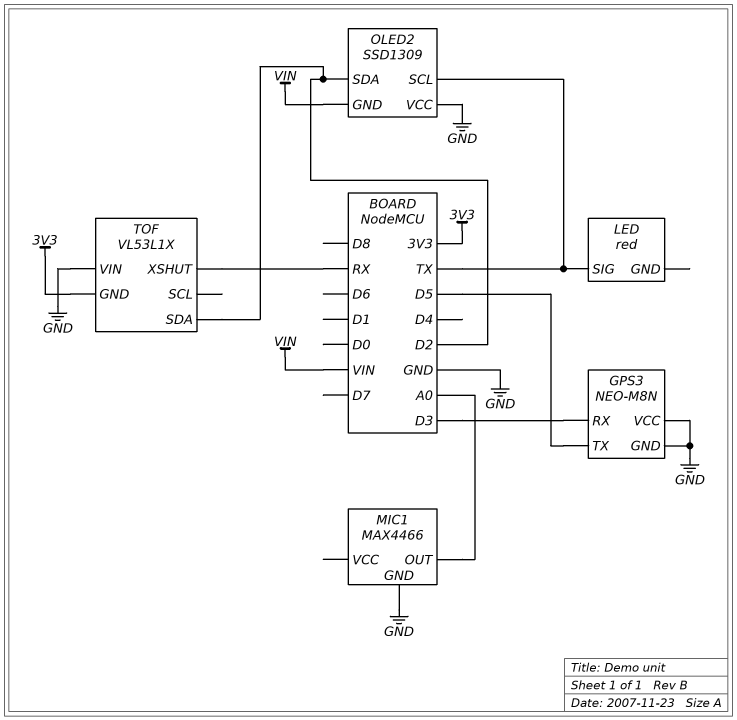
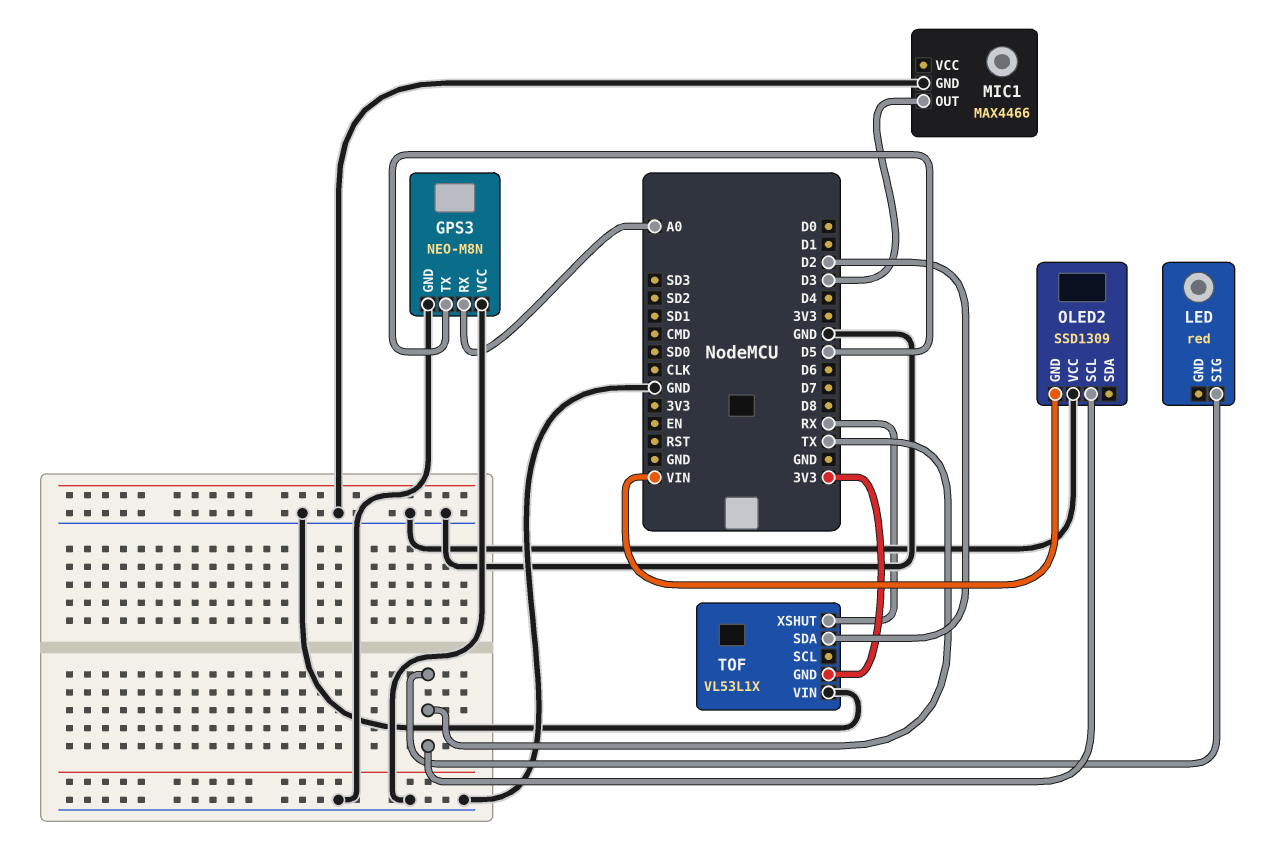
GPS3 pin RX: D3 -> A0
MIC1 pin OUT: A0 -> D3
OLED2 pin SDA: D2 -> none

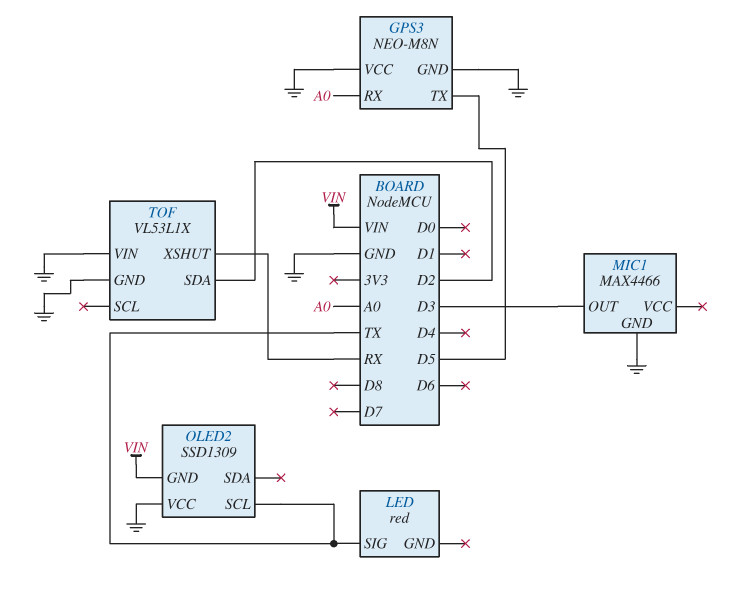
TOF pin GND: 3V3 -> GND

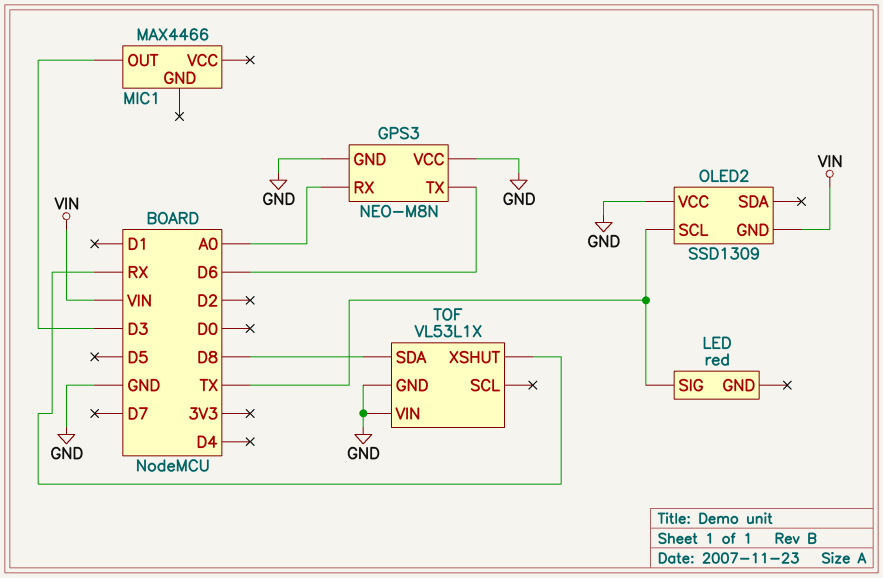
GPS3 pin TX: D5 -> D6
MIC1 pin GND: GND -> none
TOF pin SDA: D2 -> D8

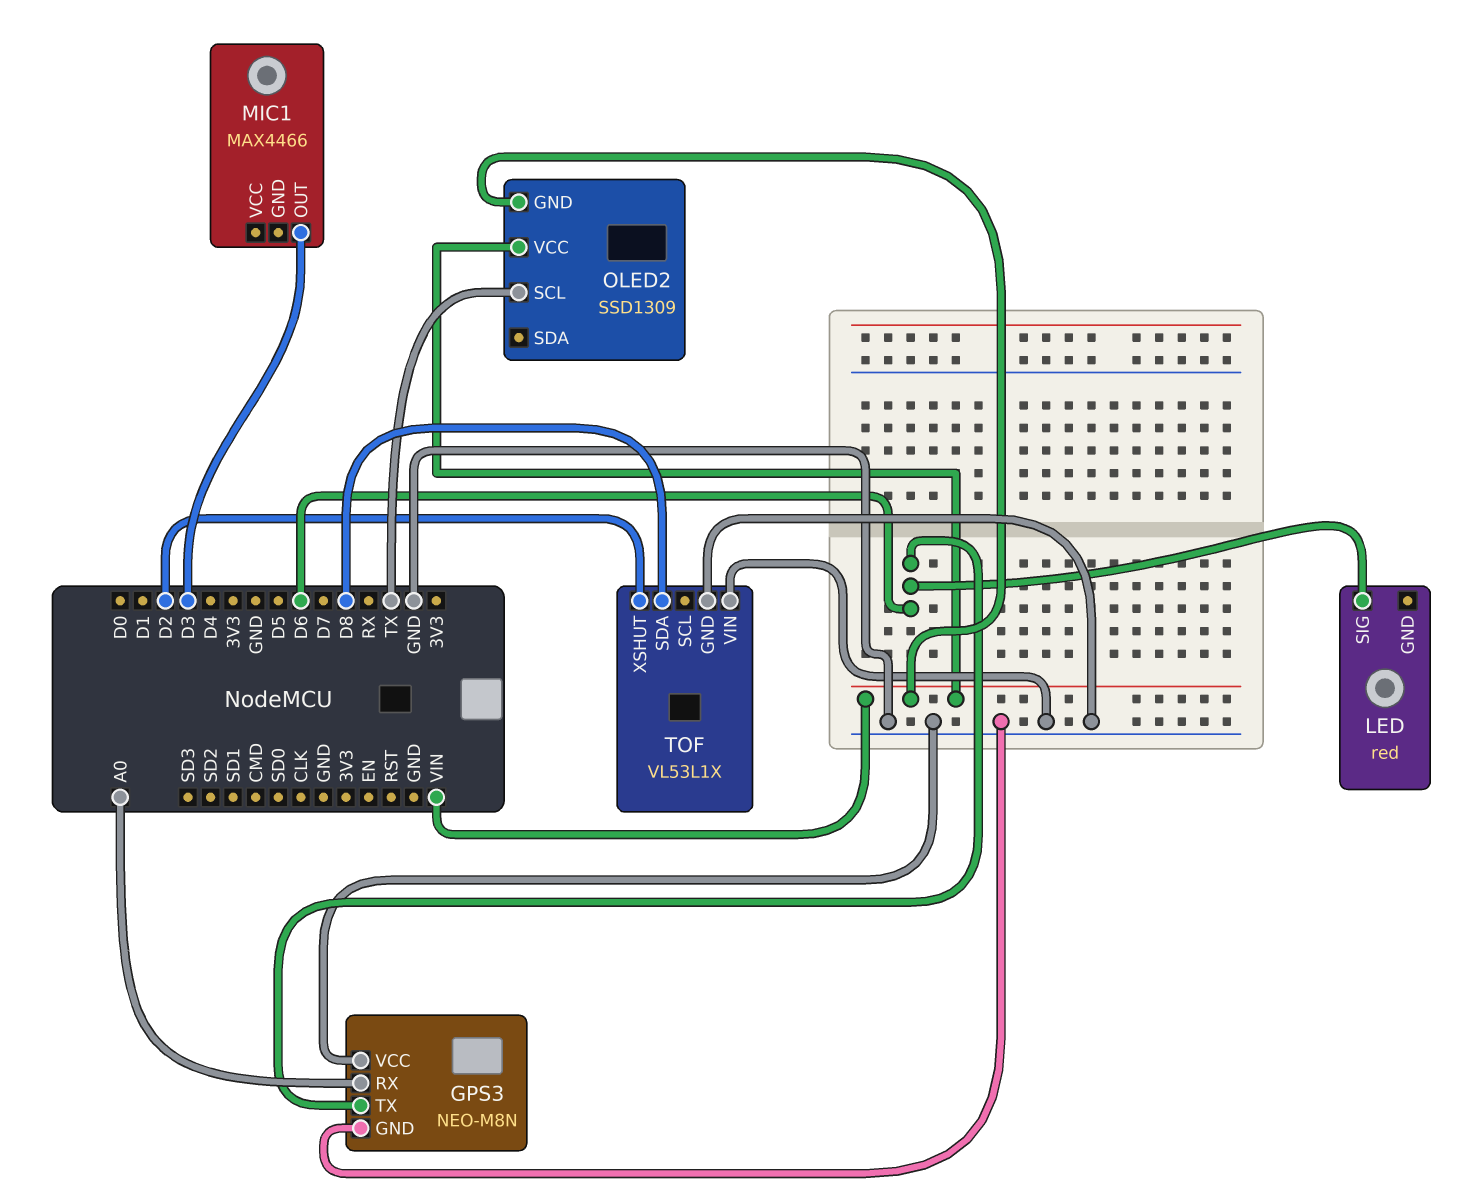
LED pin SIG: TX -> D6
OLED2 pin VCC: GND -> VIN
TOF pin XSHUT: RX -> D2

